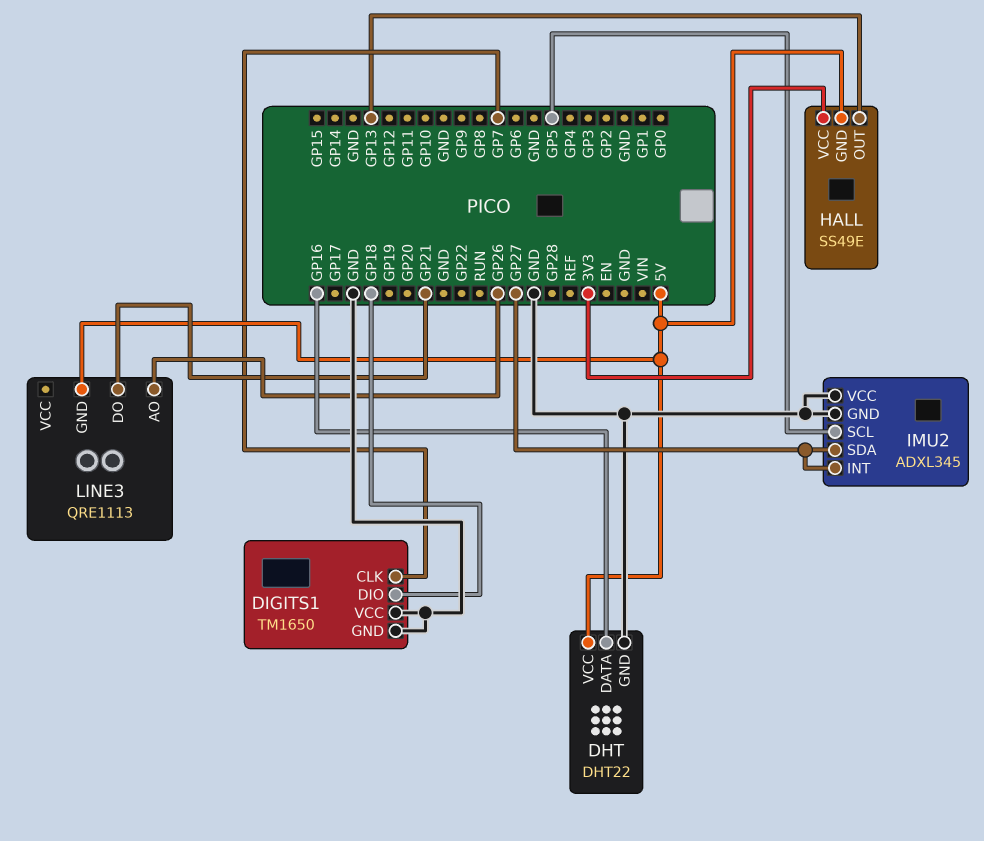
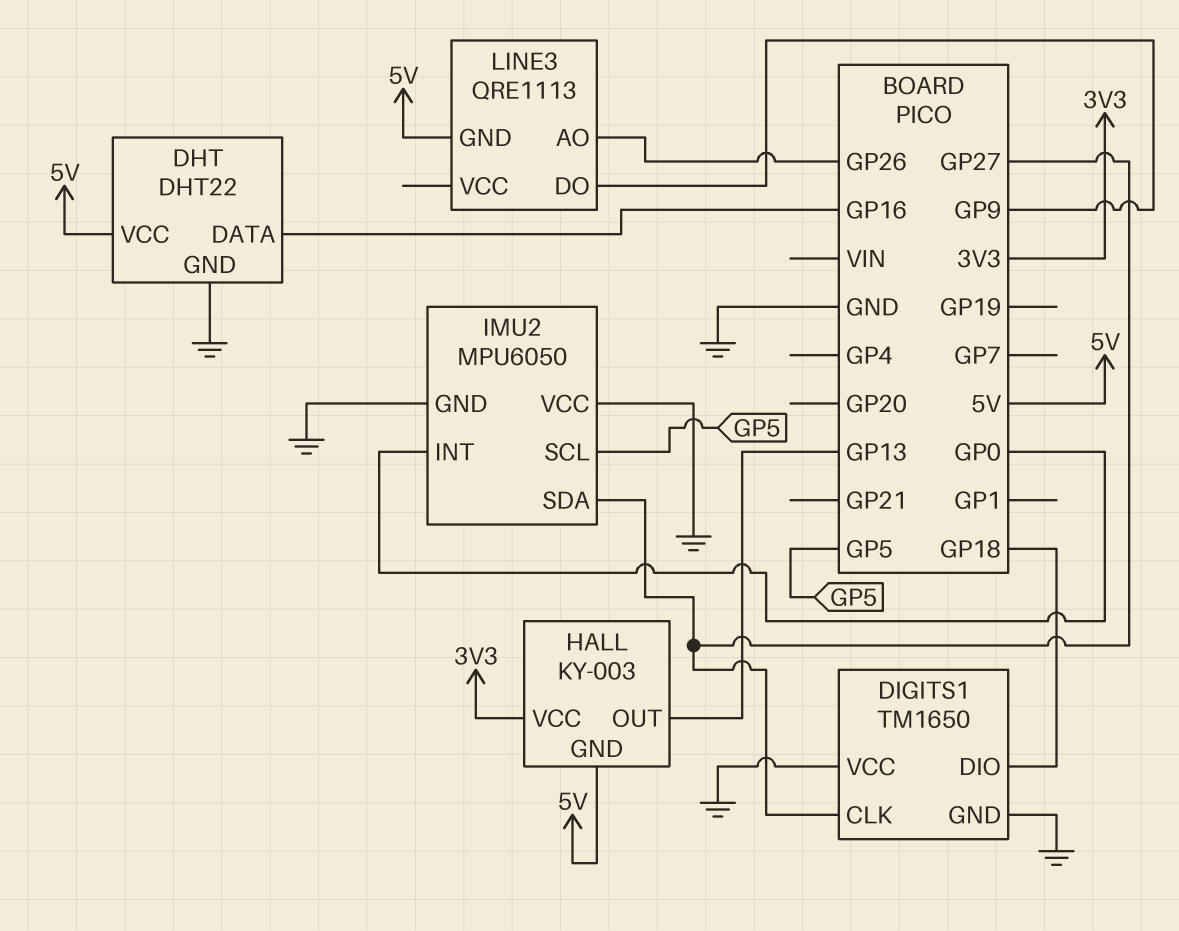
DIGITS1 pin CLK: GP7 -> GP27
HALL: SS49E -> KY-003
IMU2: ADXL345 -> MPU6050
IMU2 pin INT: GP27 -> GP0
LINE3 pin DO: GP21 -> GP9

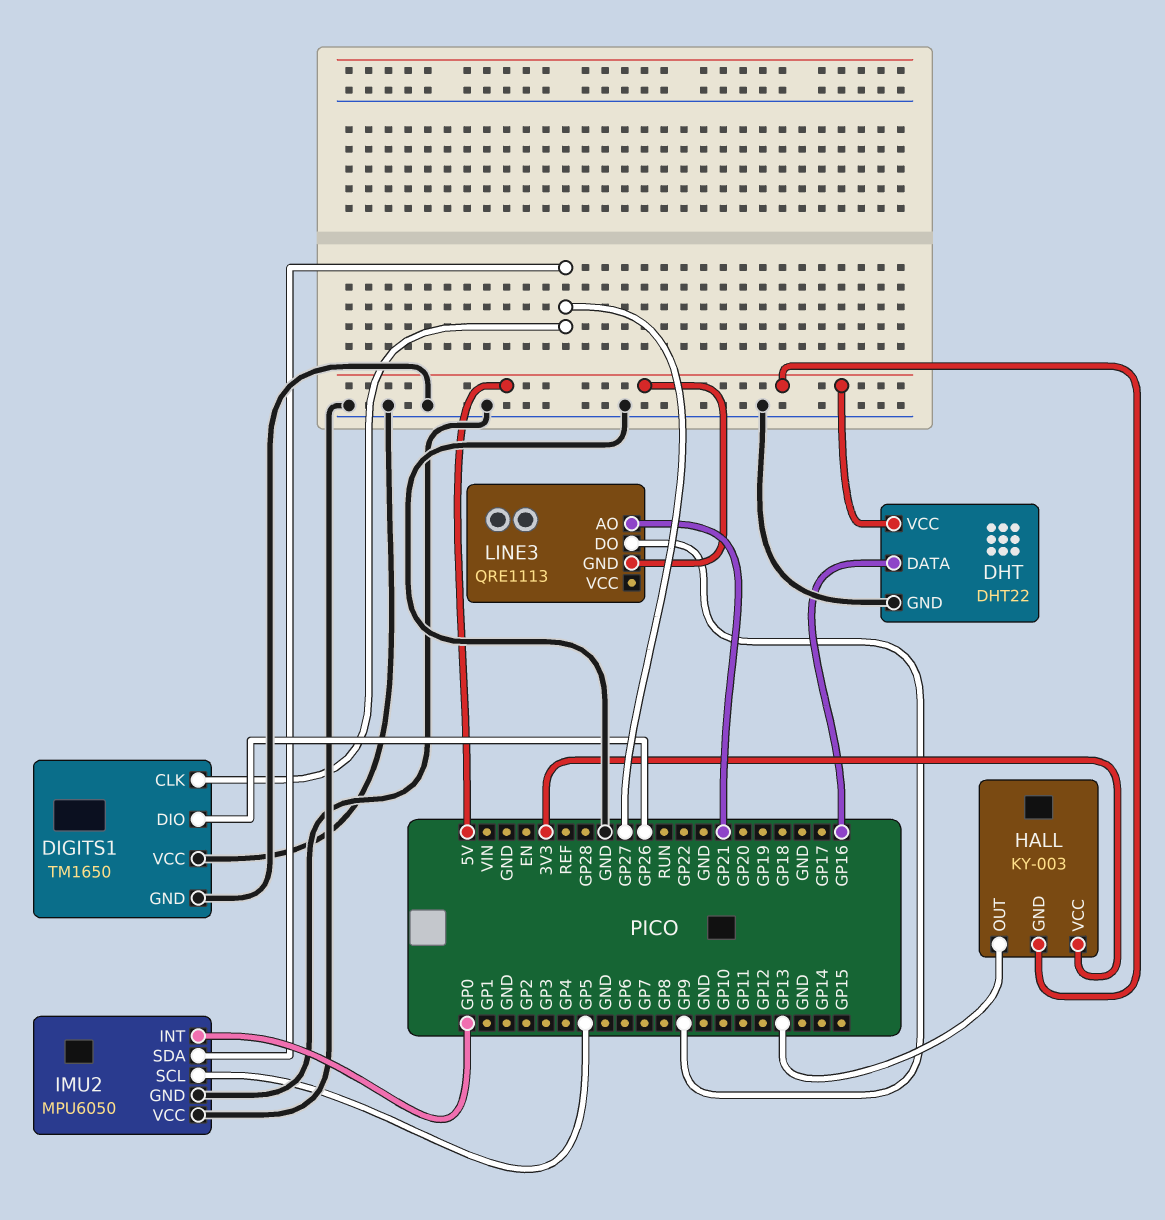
DIGITS1 pin DIO: GP18 -> GP26
LINE3 pin AO: GP26 -> GP21

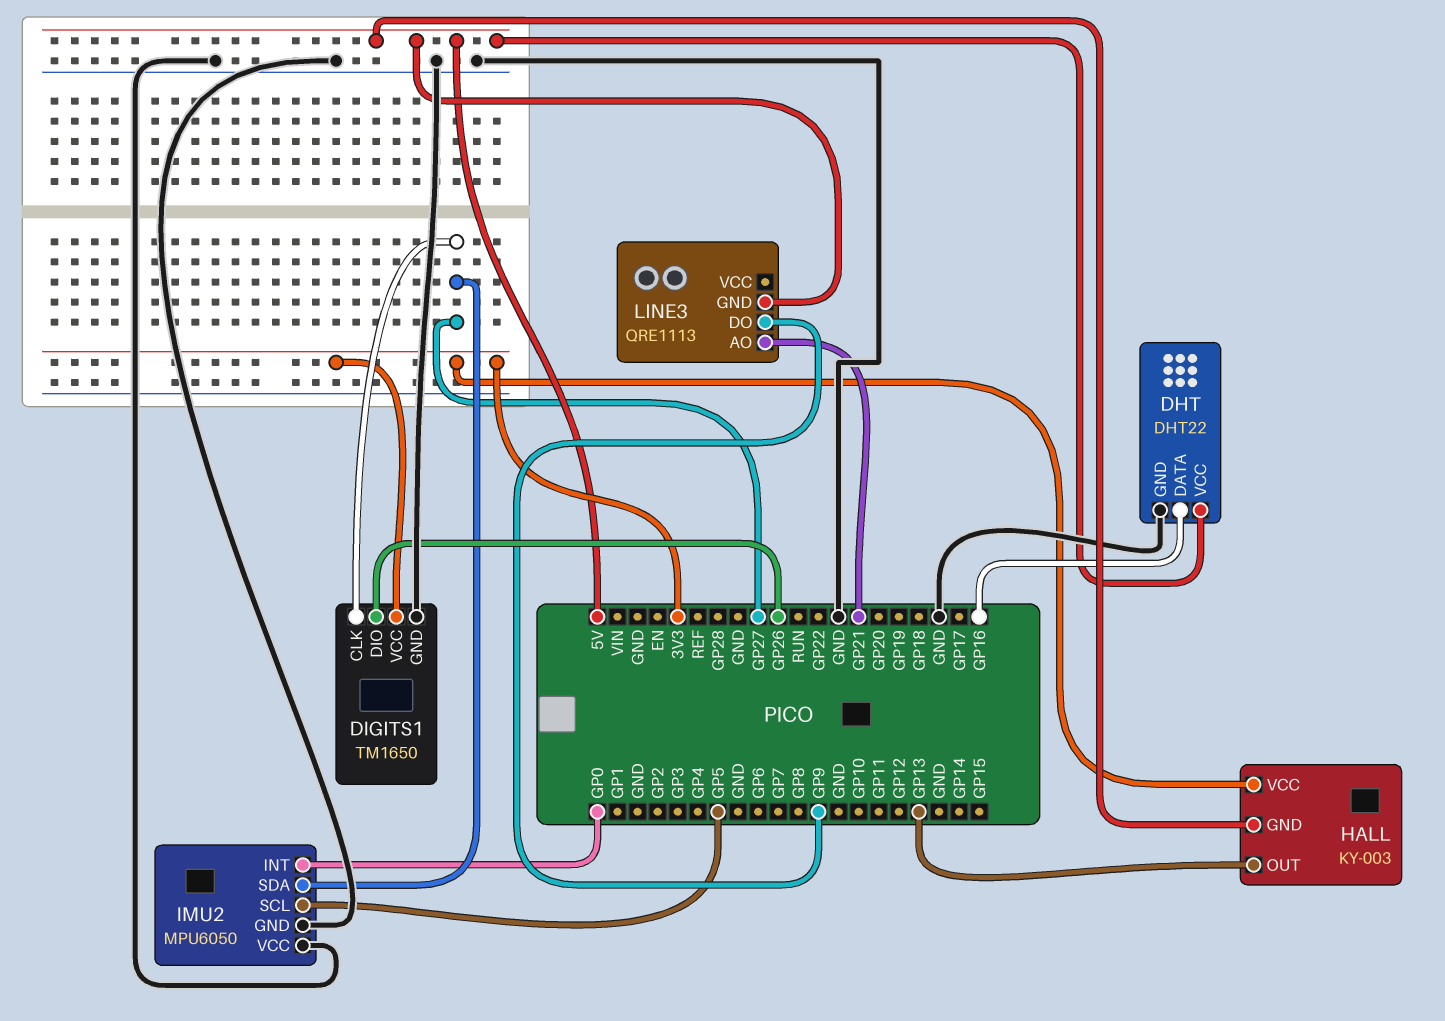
DIGITS1 pin VCC: GND -> 3V3

